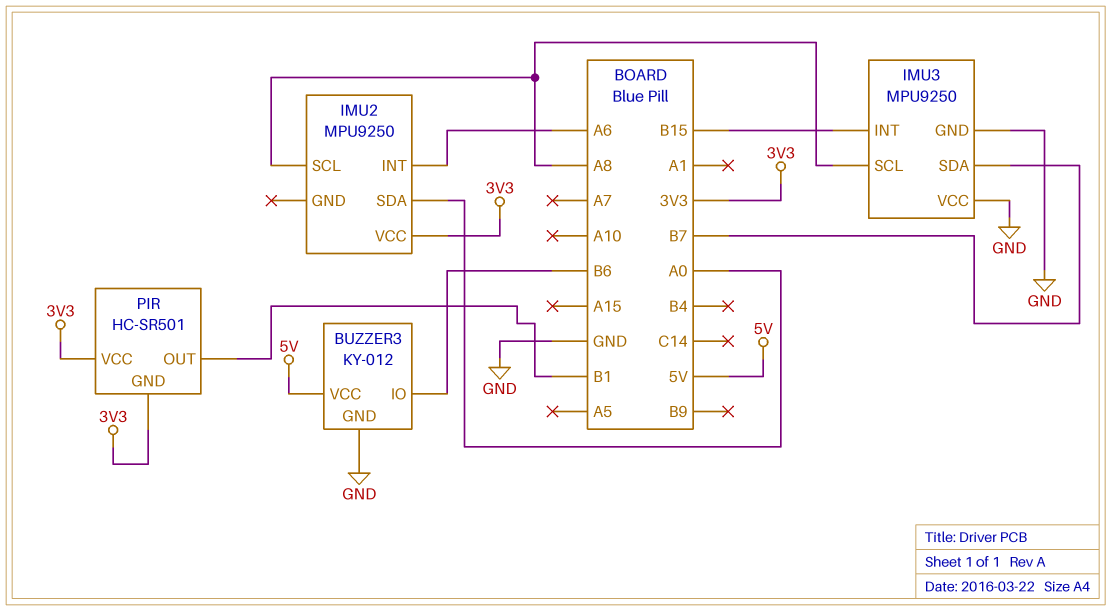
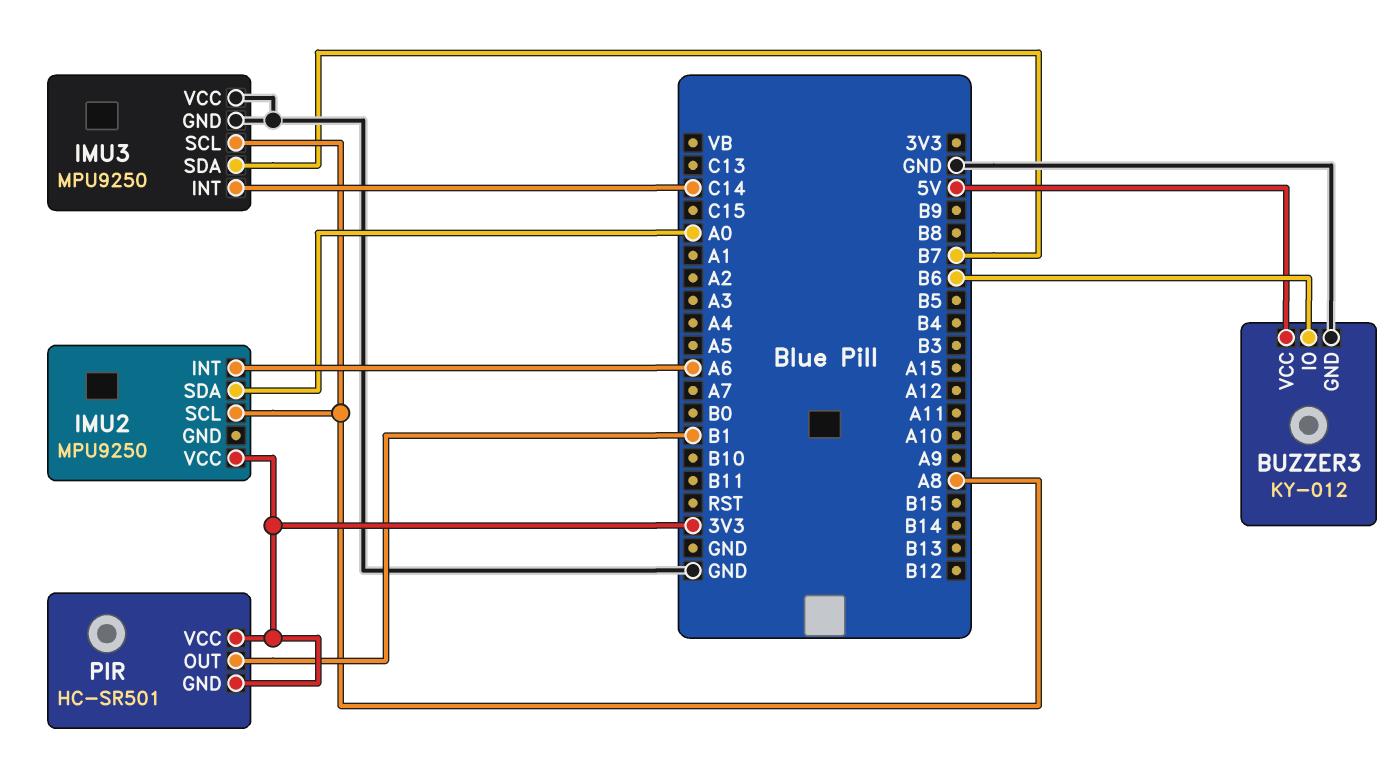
IMU3 pin INT: B15 -> C14

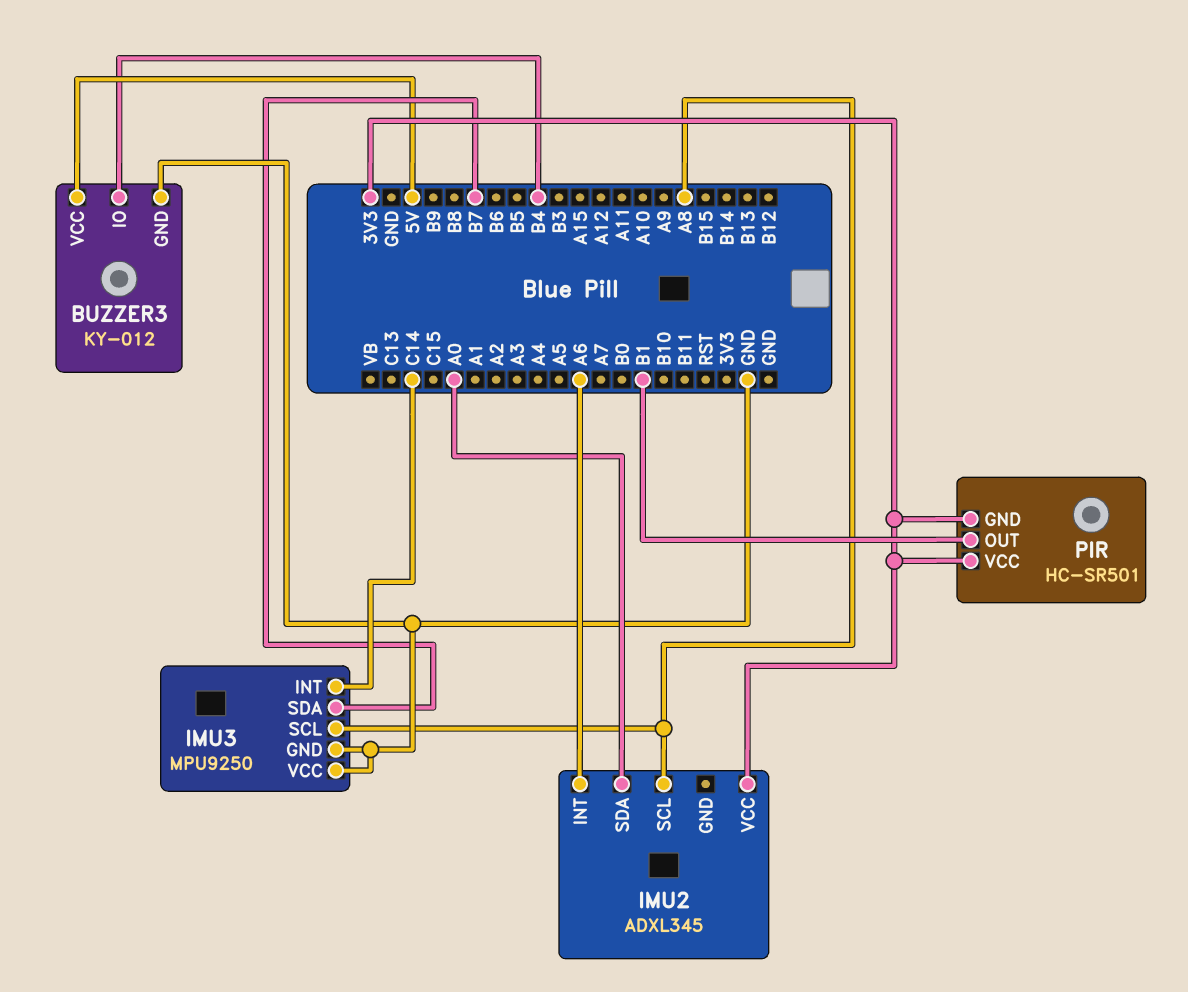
BUZZER3 pin IO: B6 -> B4
IMU2: MPU9250 -> ADXL345

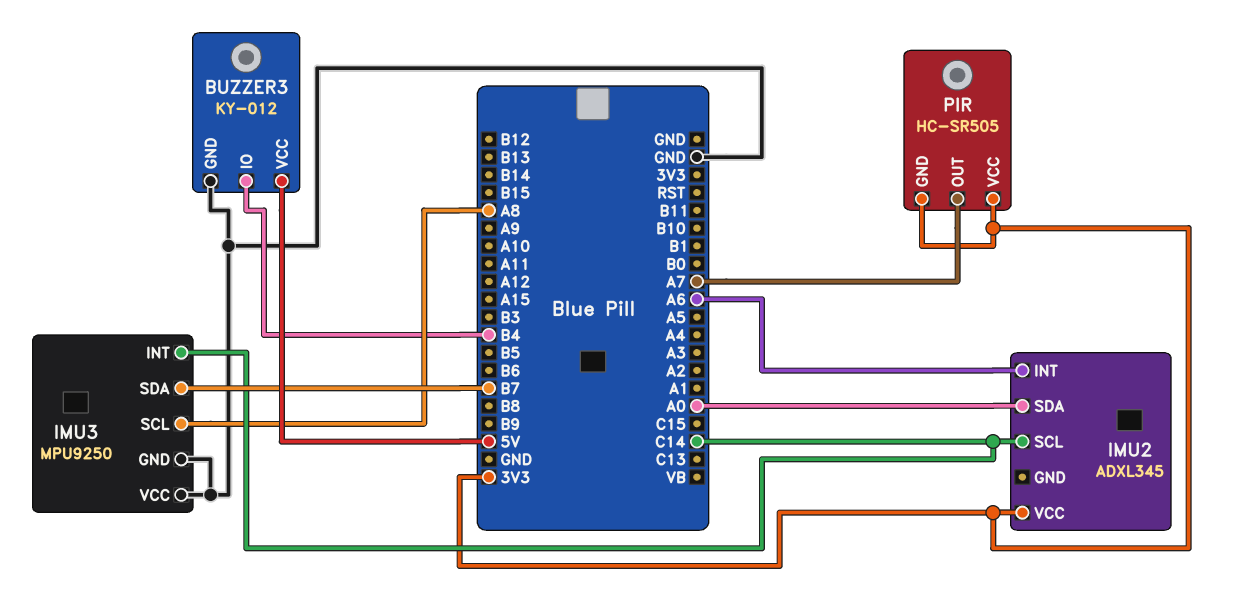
IMU2 pin SCL: A8 -> C14
PIR: HC-SR501 -> HC-SR505
PIR pin OUT: B1 -> A7

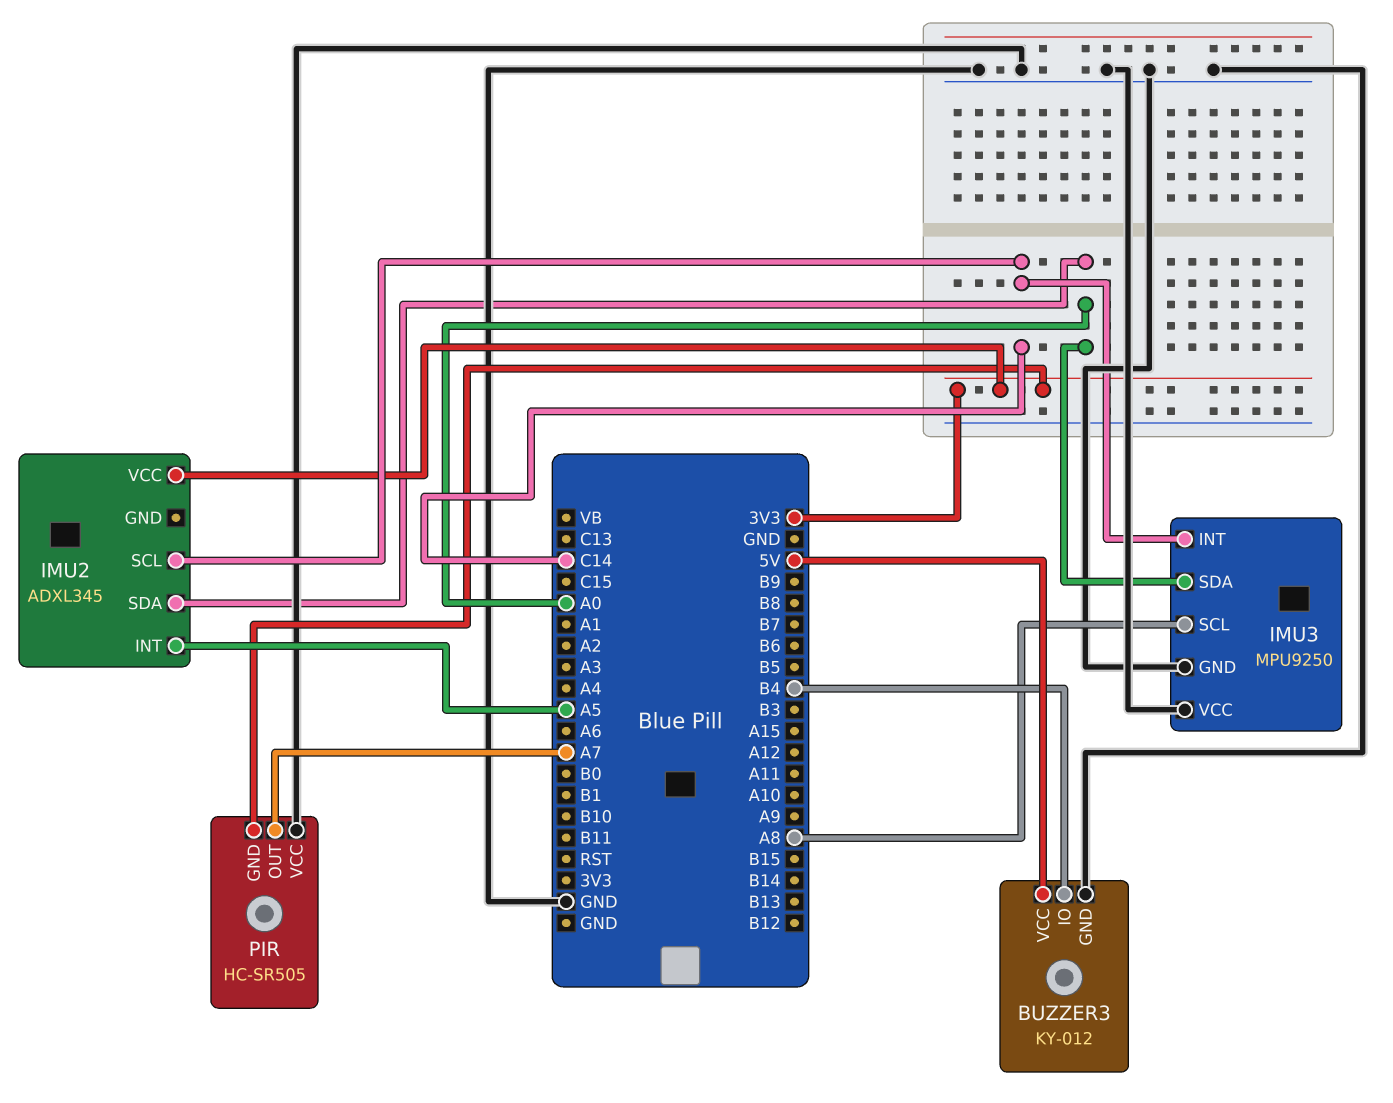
IMU2 pin INT: A6 -> A5
IMU3 pin SDA: B7 -> A0
PIR pin VCC: 3V3 -> GND

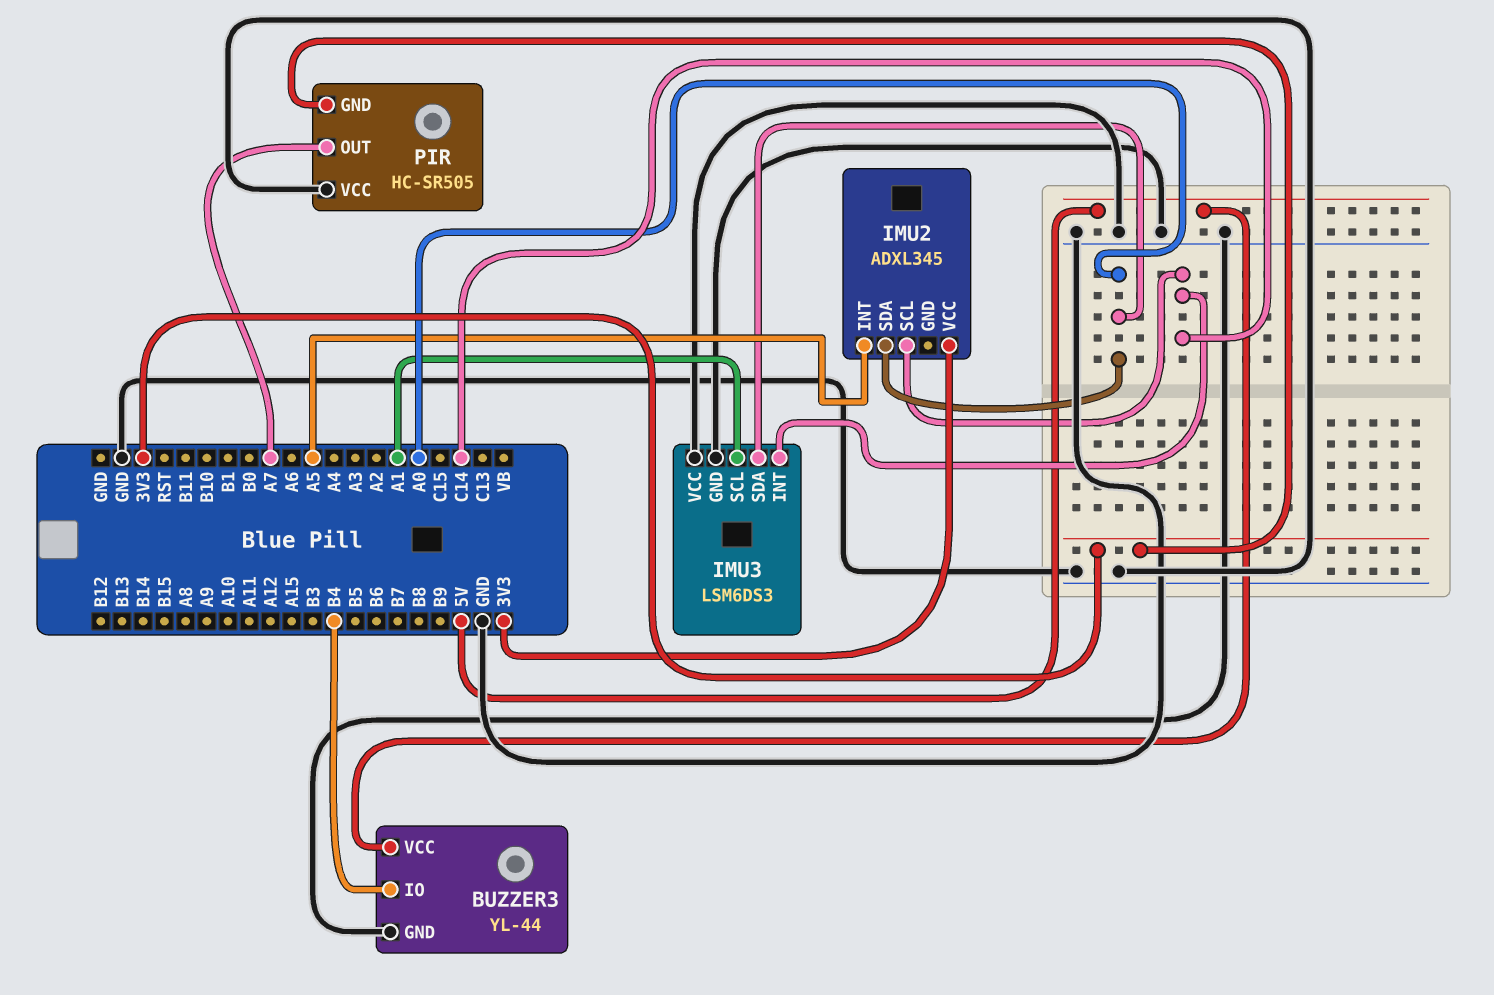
BUZZER3: KY-012 -> YL-44
IMU3: MPU9250 -> LSM6DS3
IMU3 pin SCL: A8 -> A1

